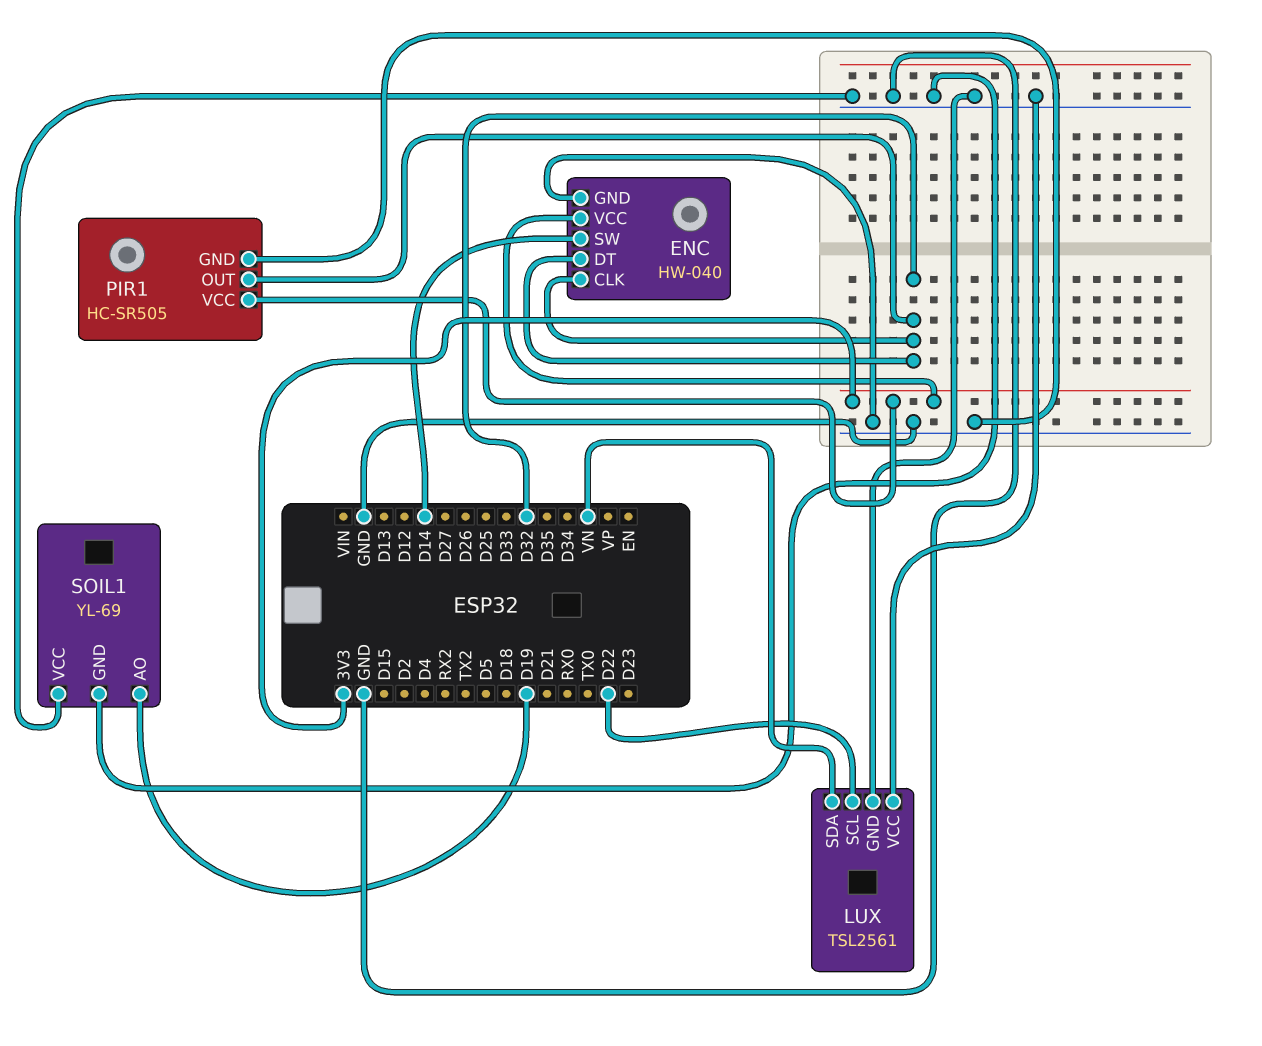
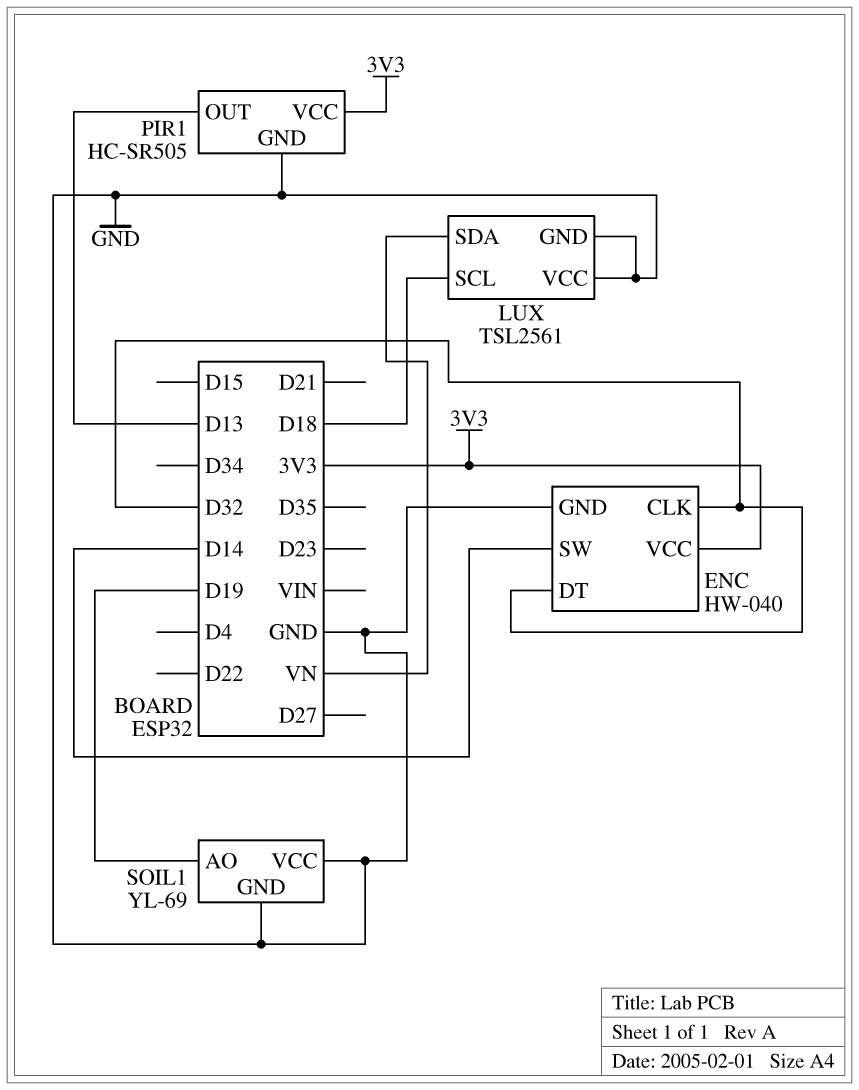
LUX pin SCL: D22 -> D18
PIR1 pin OUT: D32 -> D13

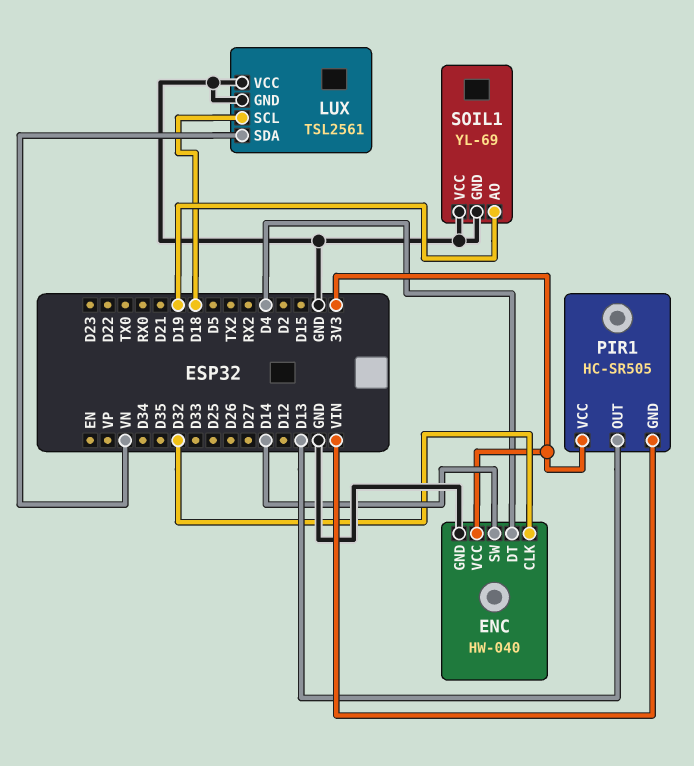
ENC pin DT: D32 -> D4
PIR1 pin GND: GND -> VIN

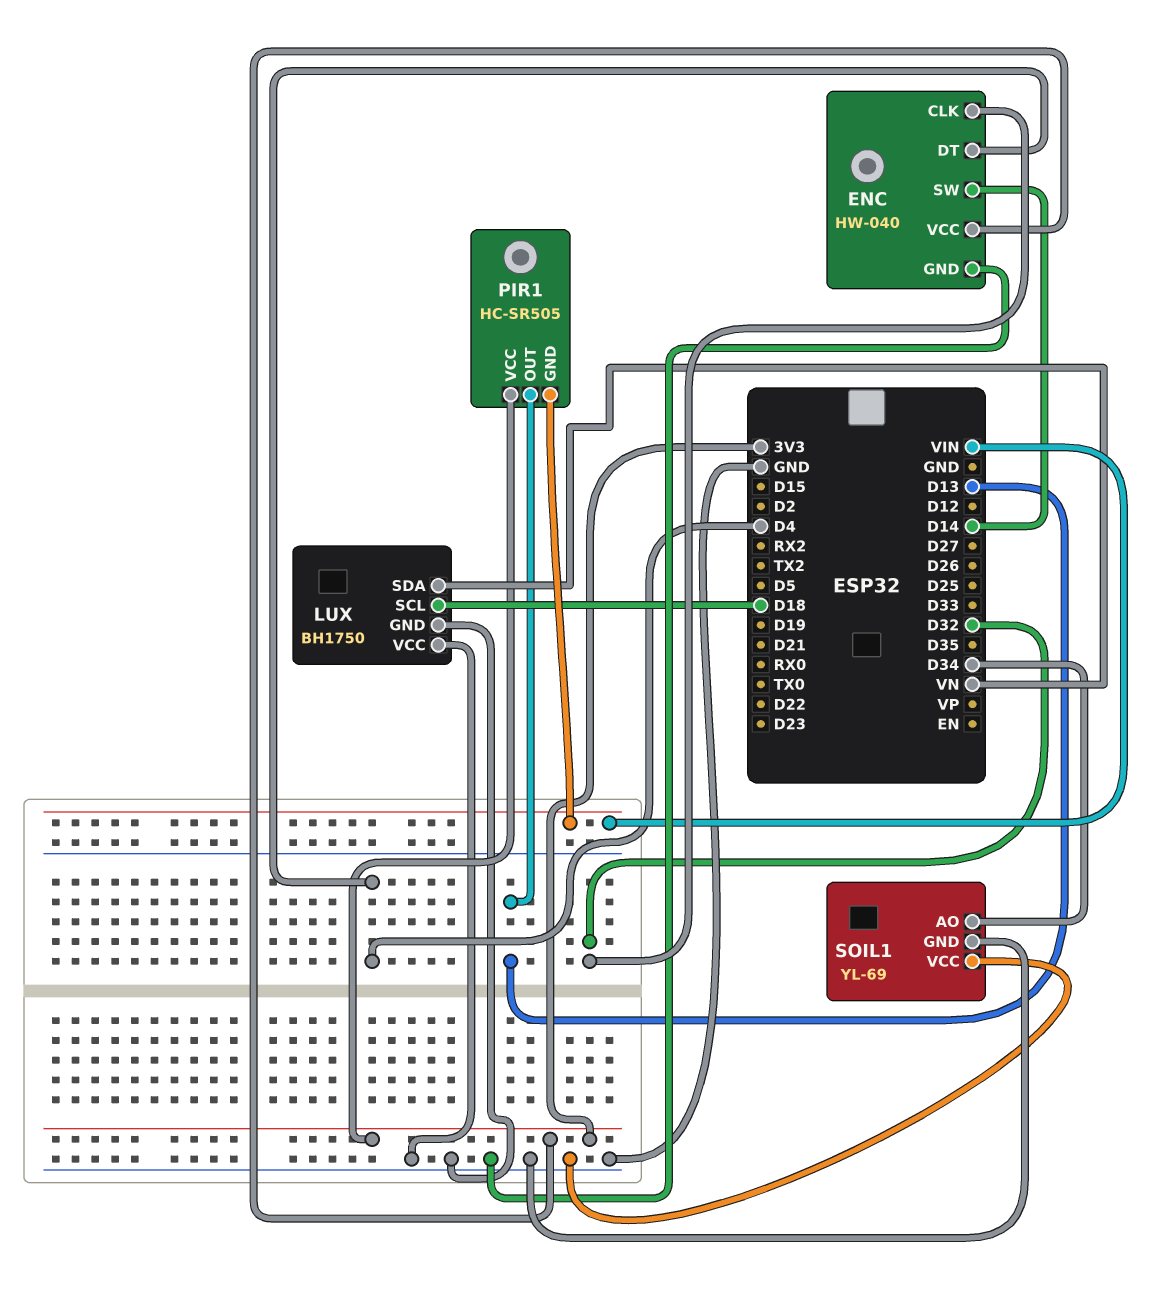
LUX: TSL2561 -> BH1750
SOIL1 pin AO: D19 -> D34

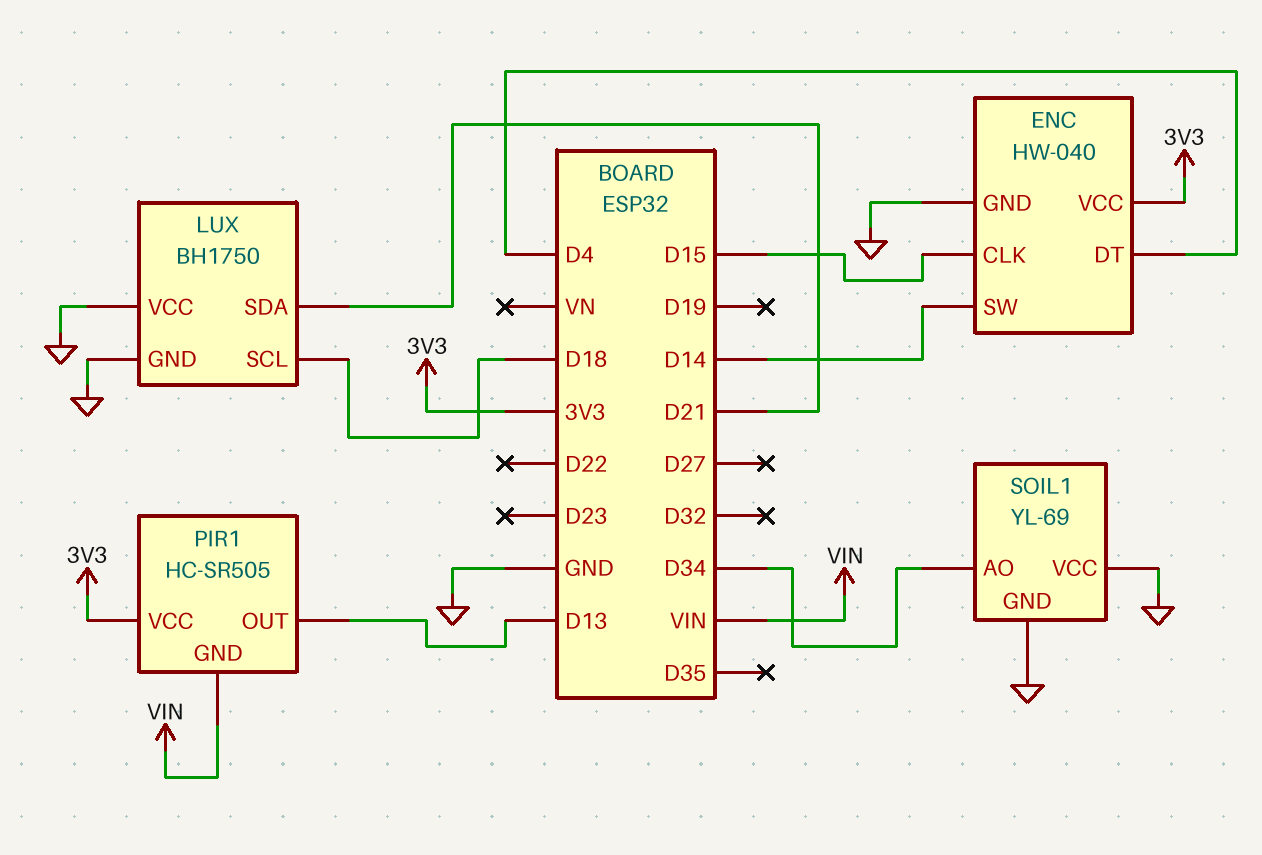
ENC pin CLK: D32 -> D15
LUX pin SDA: VN -> D21

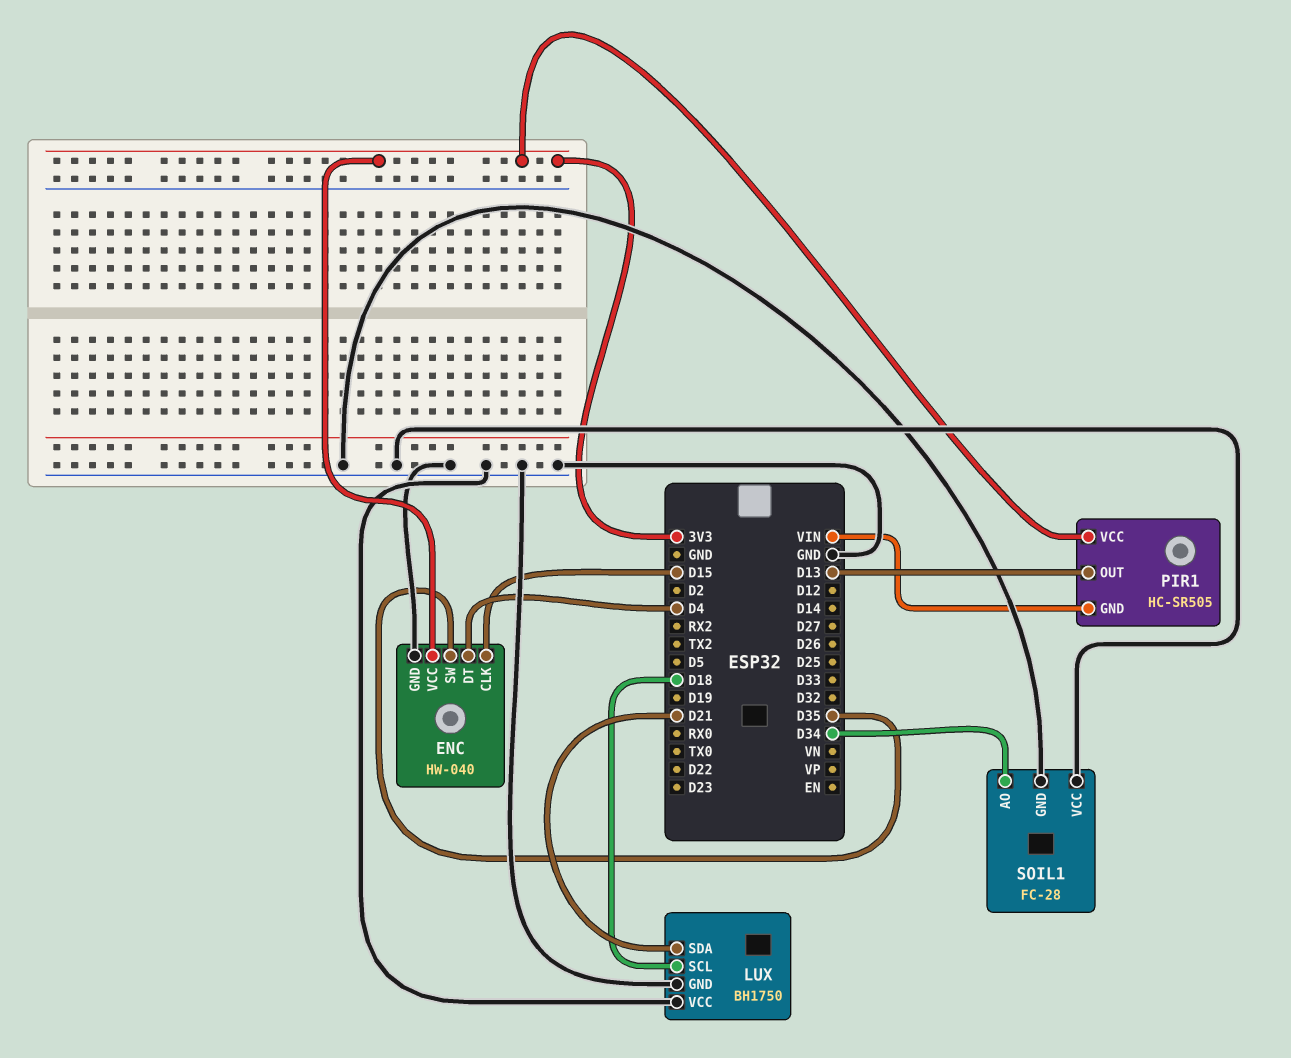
ENC pin SW: D14 -> D35
SOIL1: YL-69 -> FC-28

